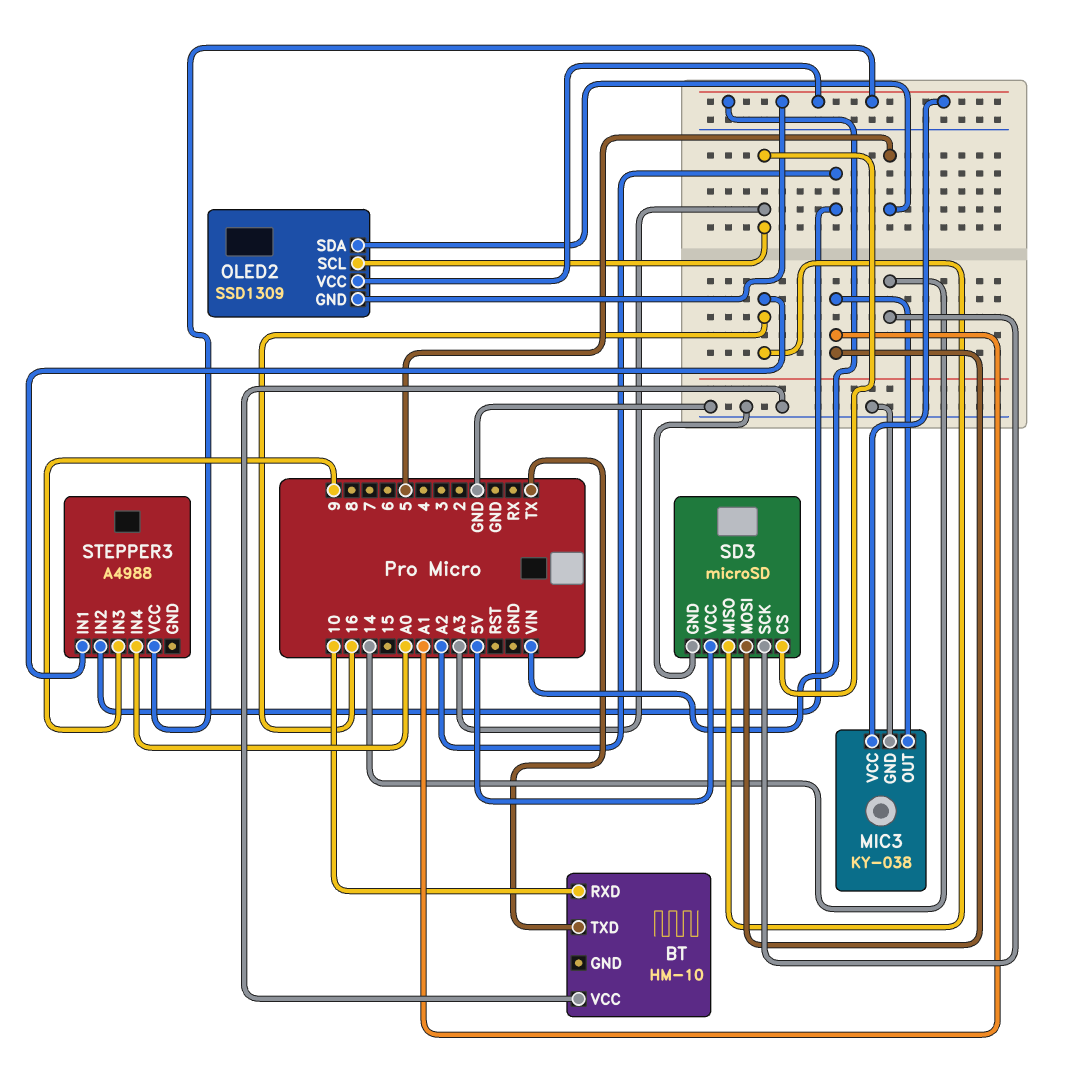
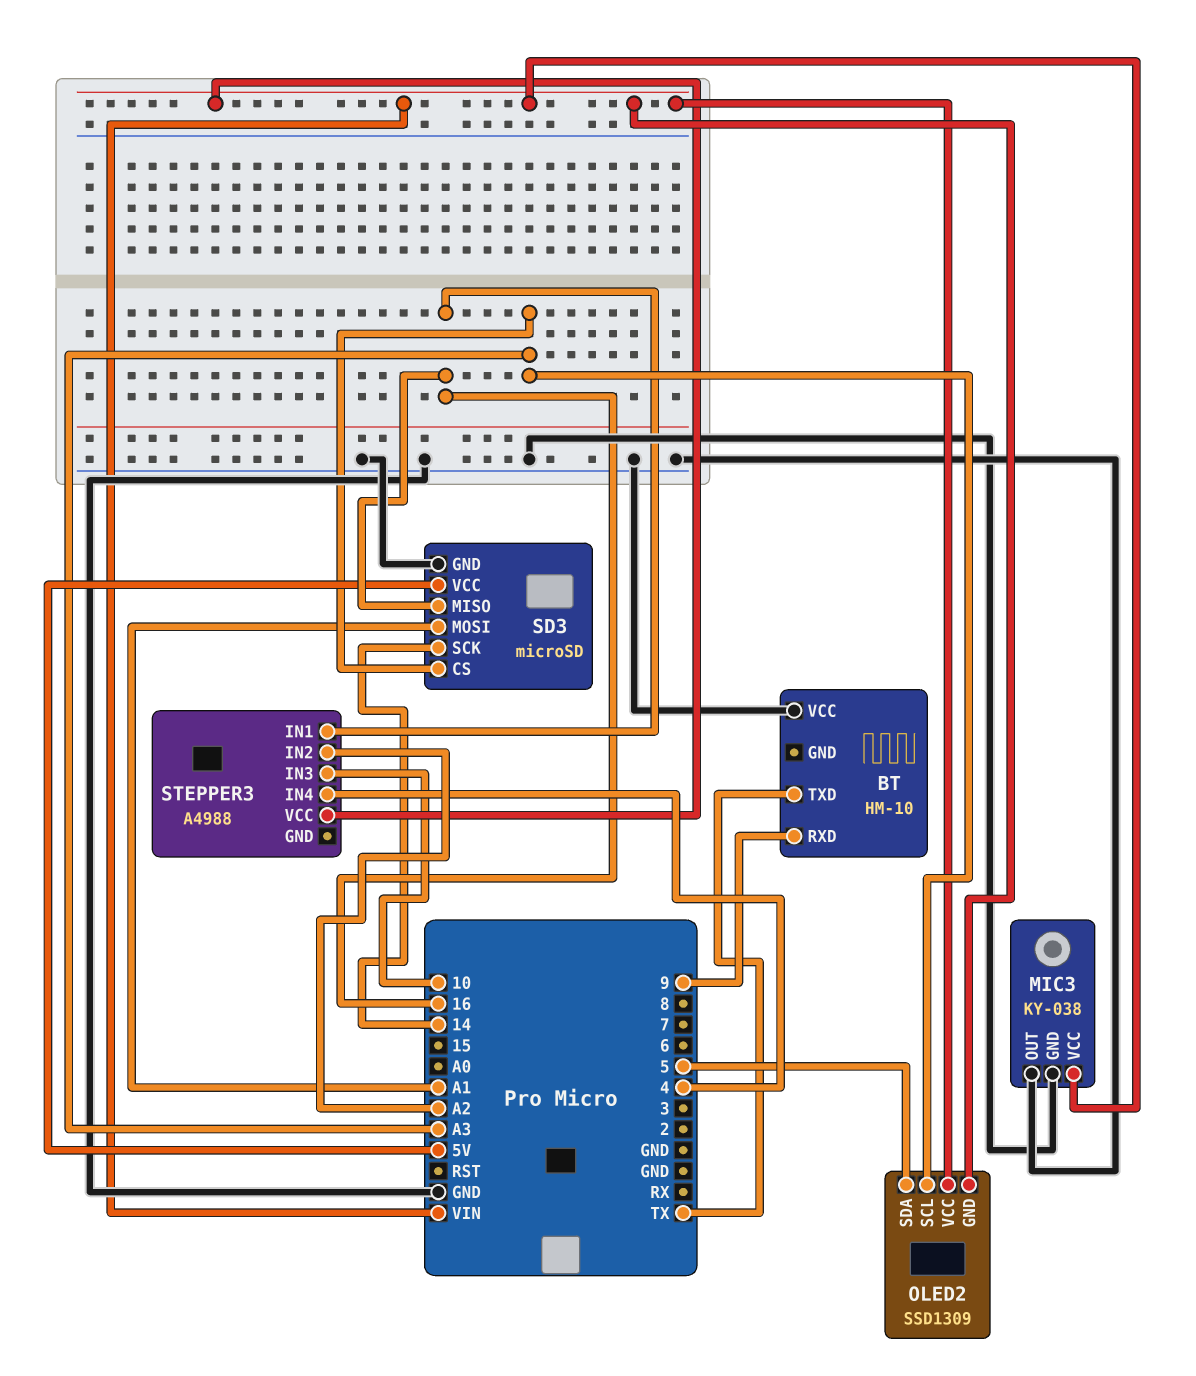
BT pin RXD: 10 -> 9
MIC3 pin OUT: A1 -> GND
STEPPER3 pin IN3: 9 -> 10
STEPPER3 pin IN4: A0 -> 4

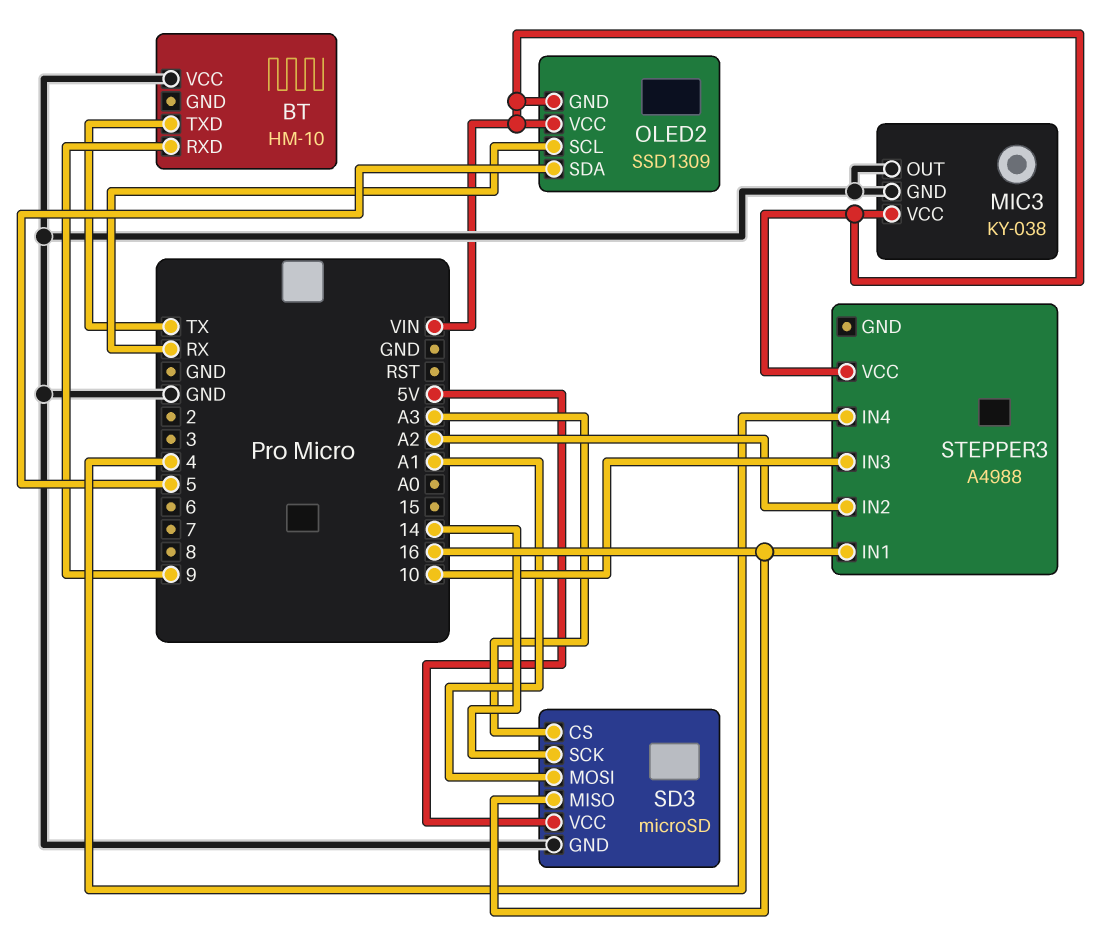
OLED2 pin SCL: A3 -> RX

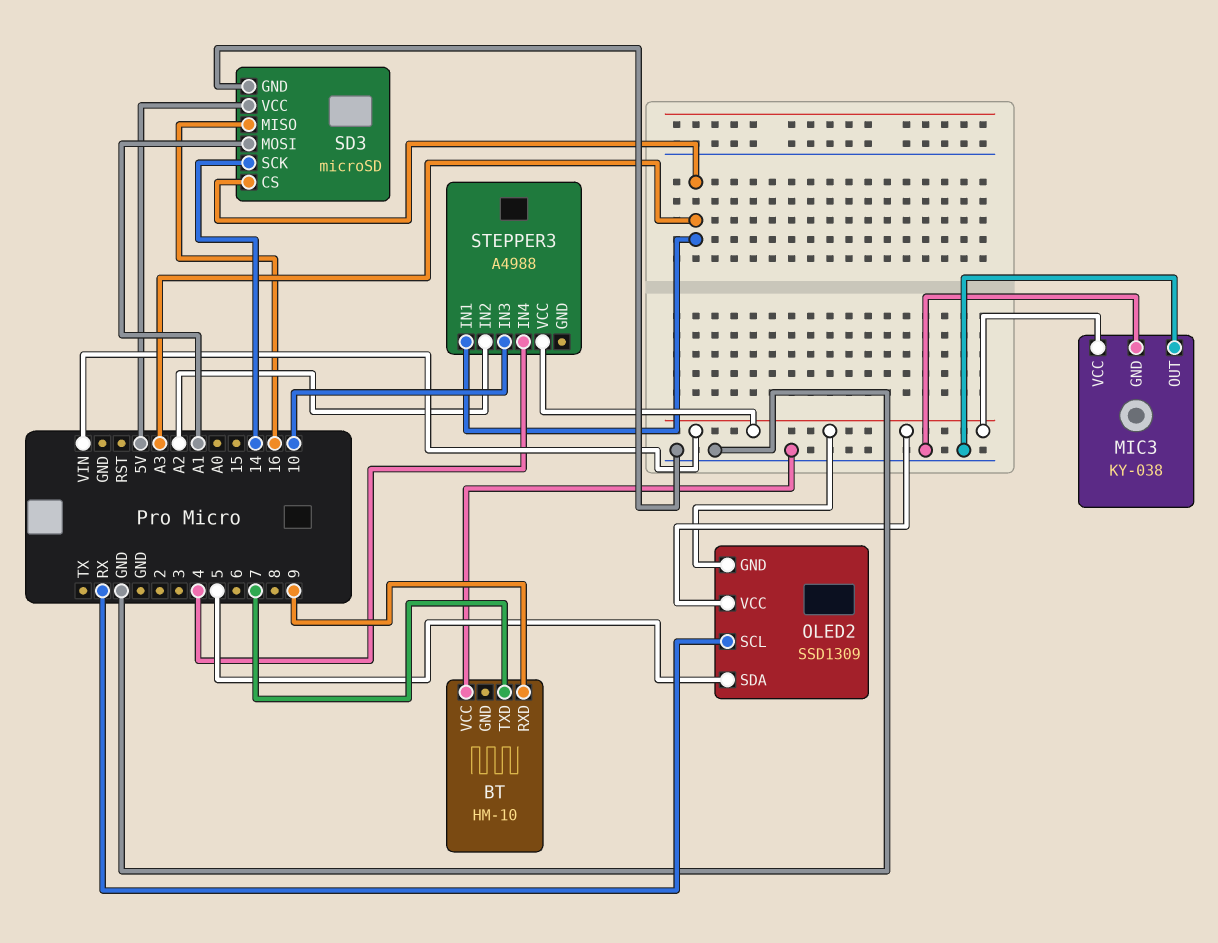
BT pin TXD: TX -> 7
STEPPER3 pin IN1: 16 -> A3

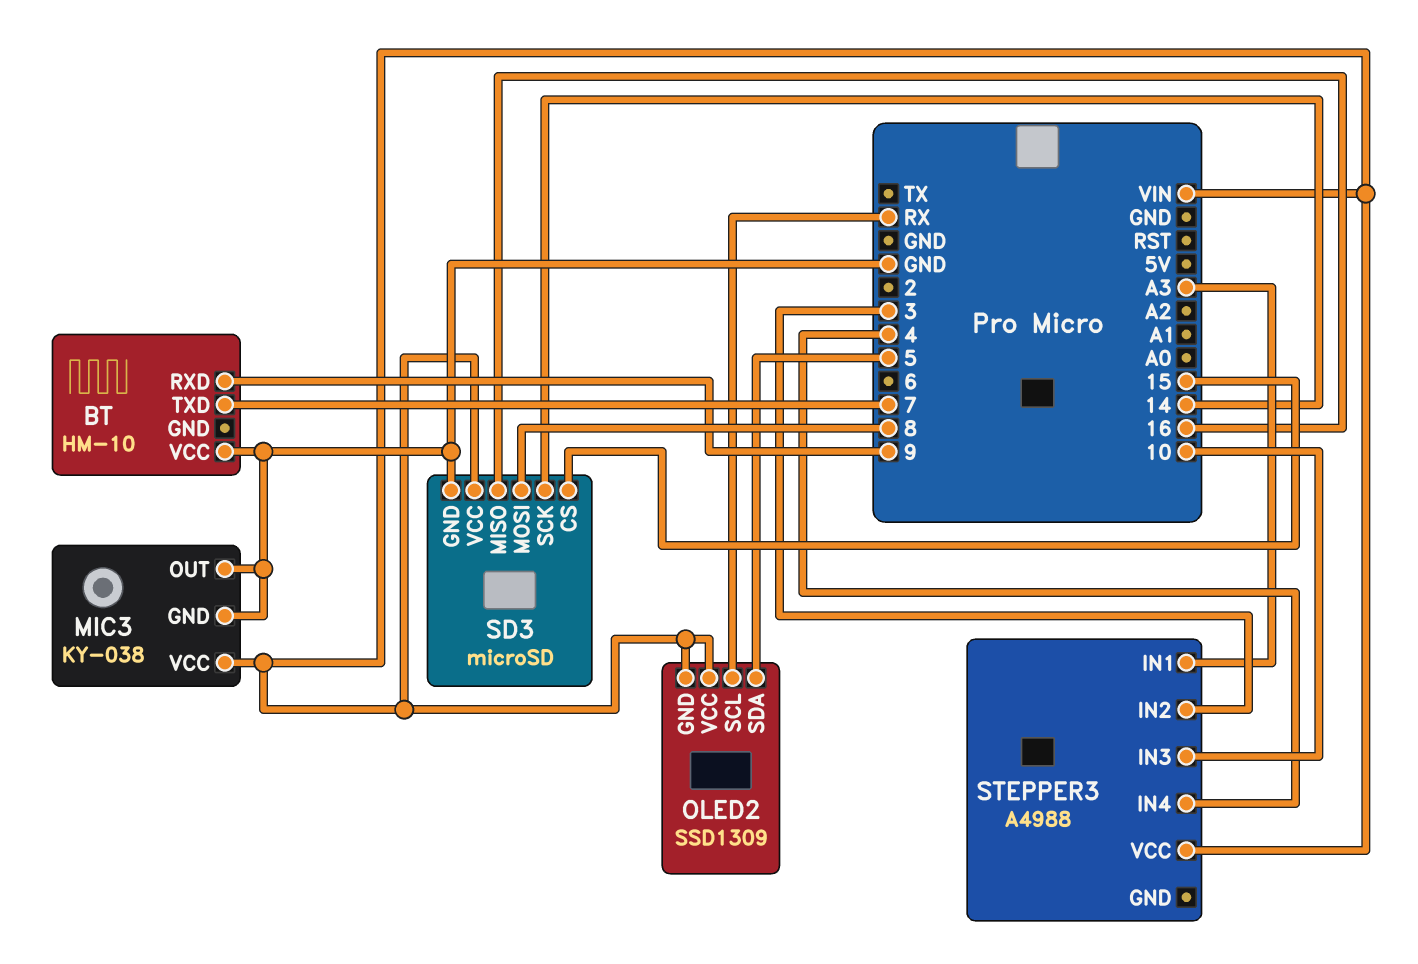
SD3 pin CS: A3 -> 15
SD3 pin MOSI: A1 -> 8
SD3 pin VCC: 5V -> VIN
STEPPER3 pin IN2: A2 -> 3

